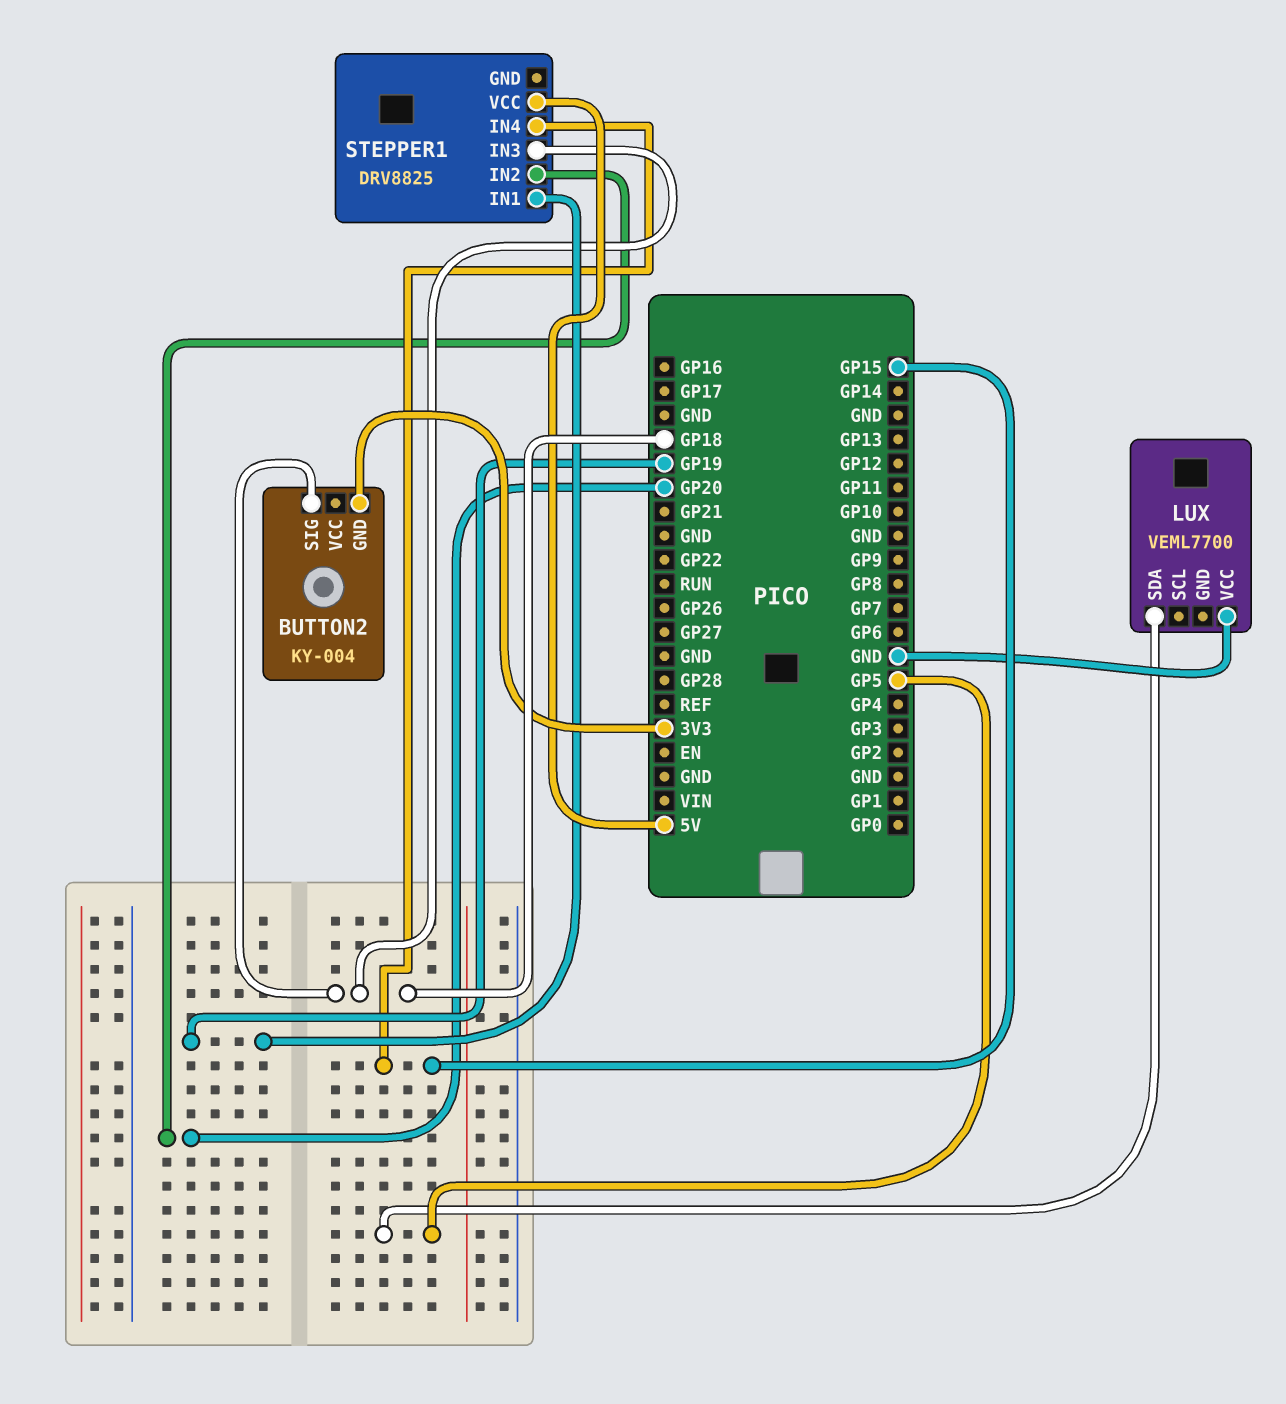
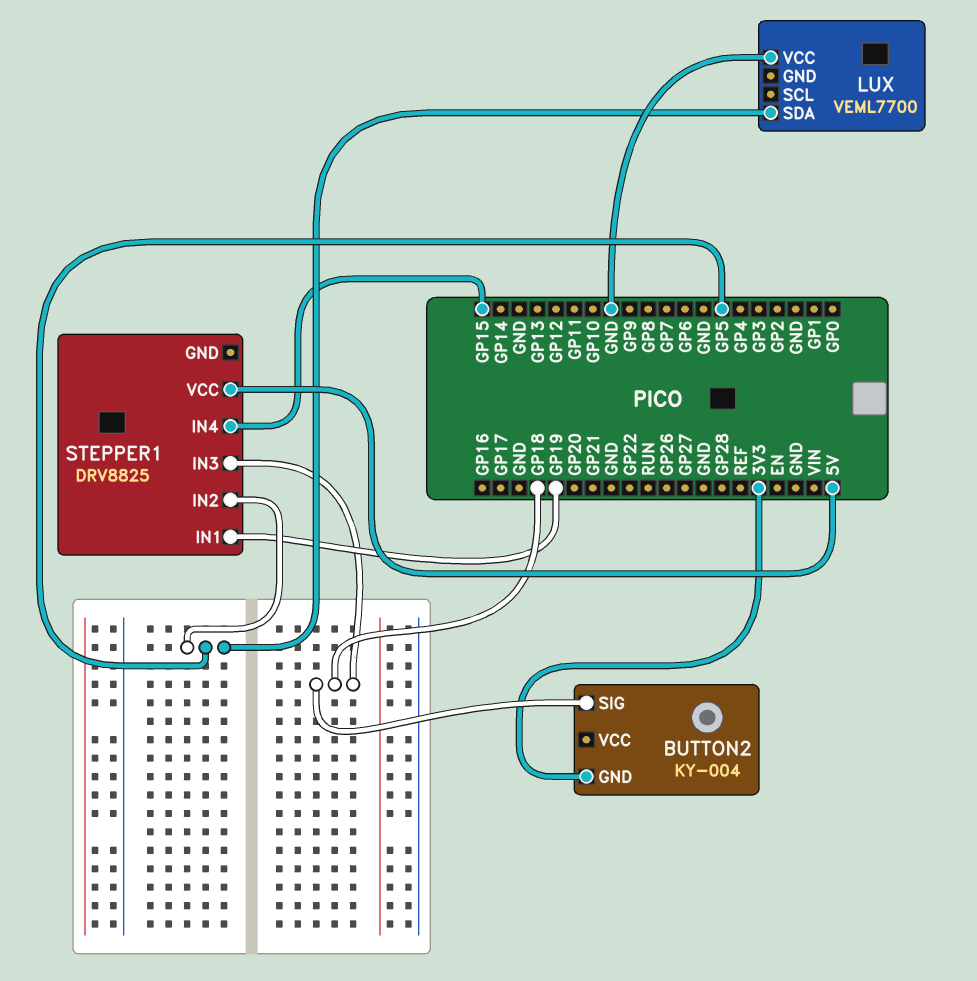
STEPPER1 pin IN2: GP20 -> GP5

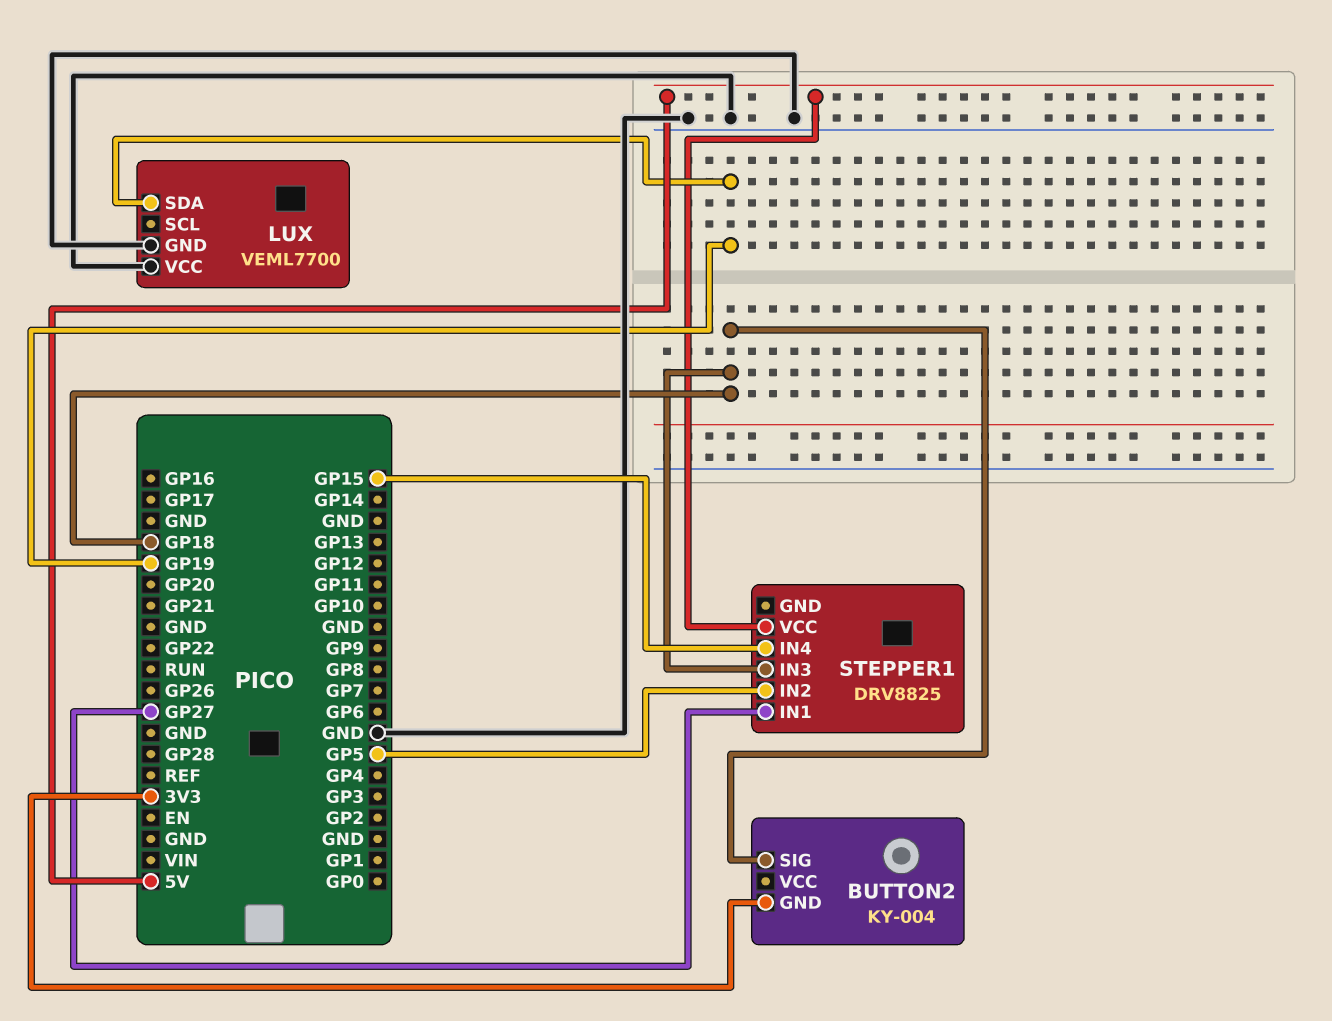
LUX pin GND: none -> GND
LUX pin SDA: GP5 -> GP19
STEPPER1 pin IN1: GP19 -> GP27

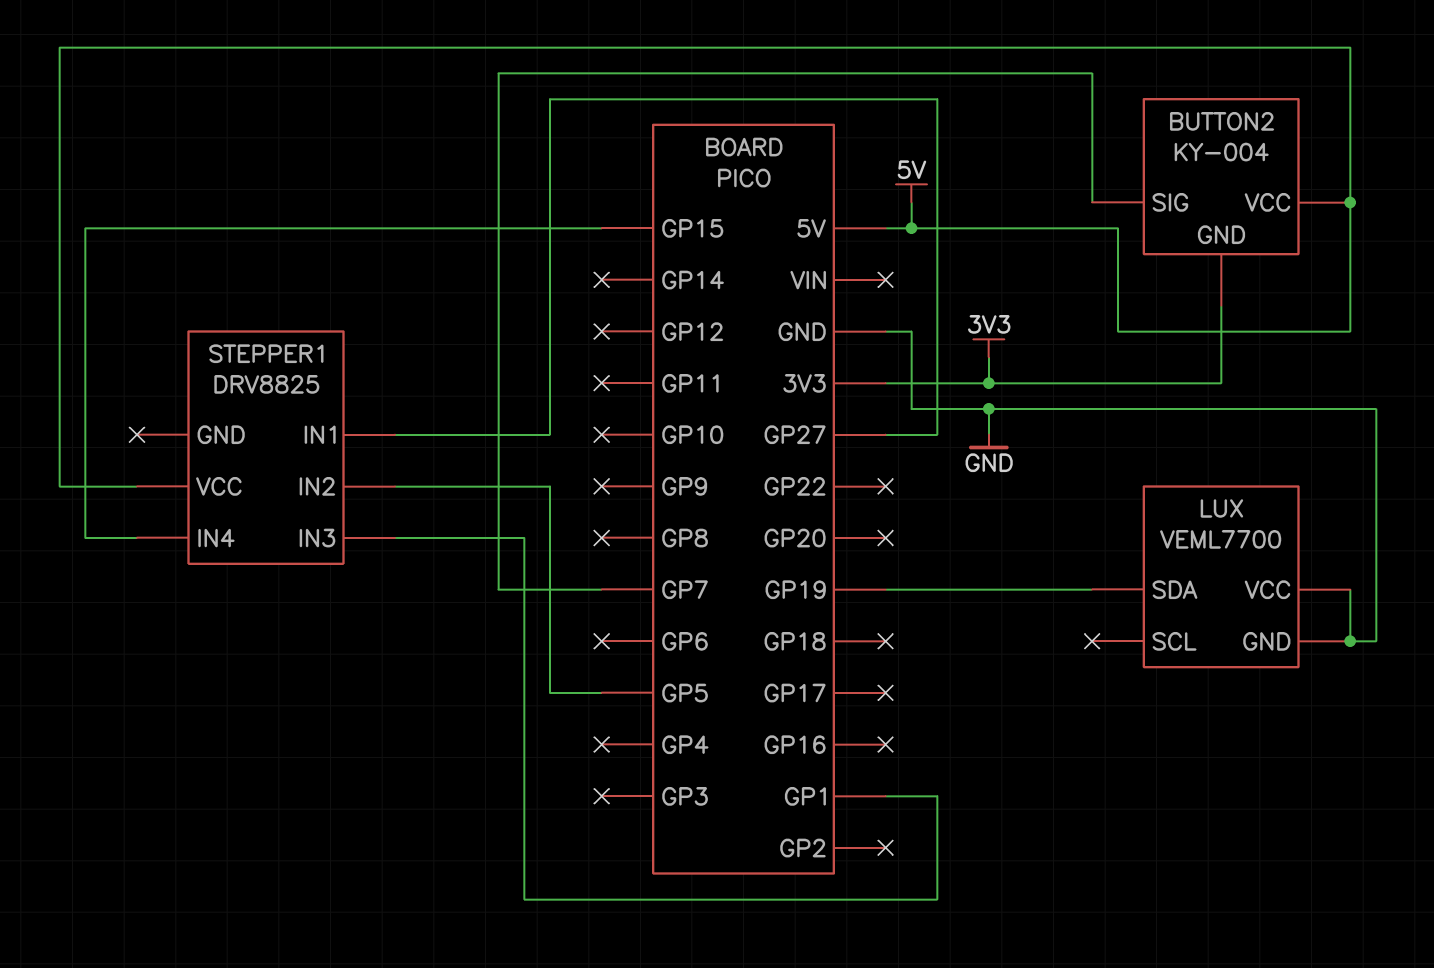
BUTTON2 pin SIG: GP18 -> GP7
BUTTON2 pin VCC: none -> 5V
STEPPER1 pin IN3: GP18 -> GP1

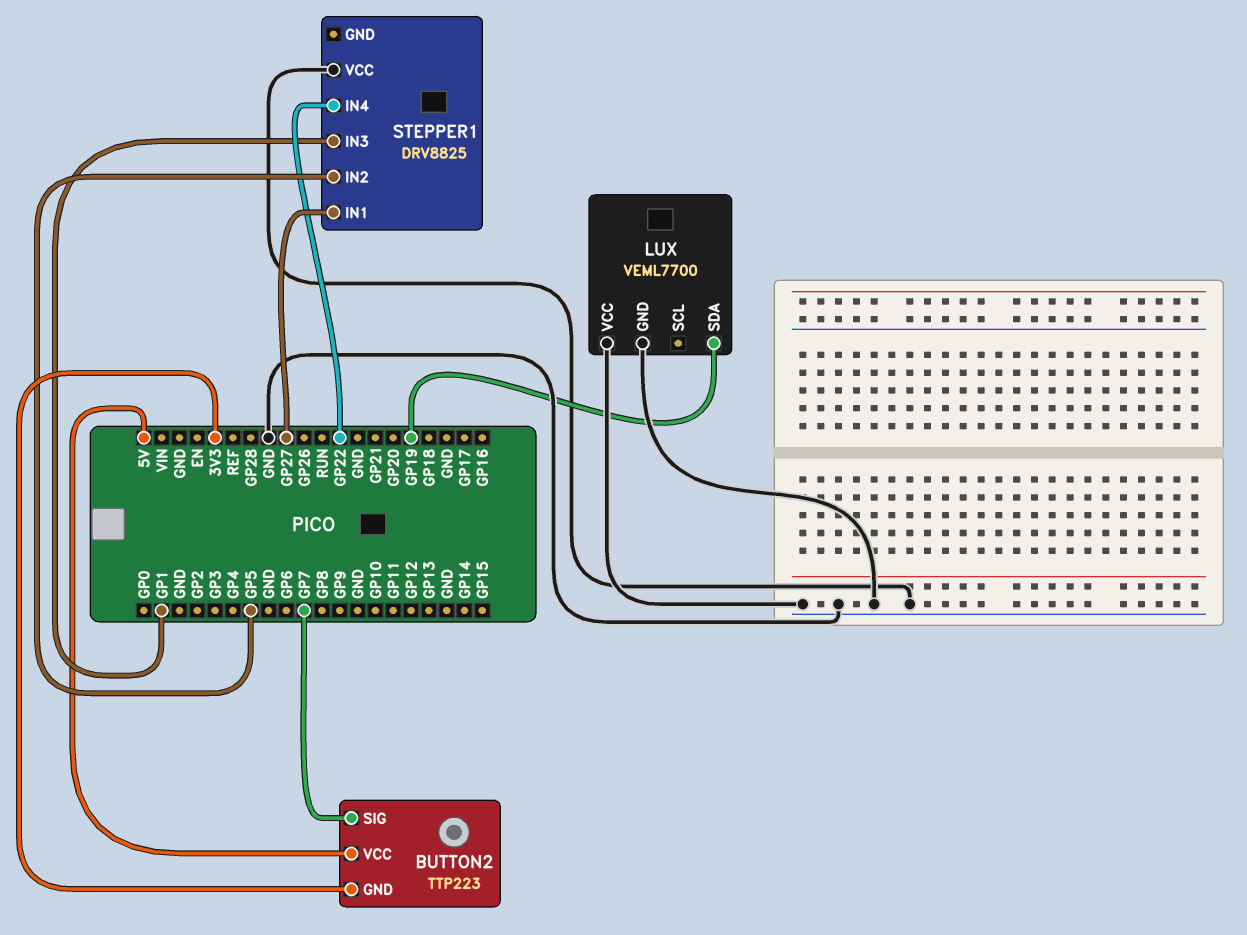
BUTTON2: KY-004 -> TTP223
STEPPER1 pin IN4: GP15 -> GP22
STEPPER1 pin VCC: 5V -> GND

